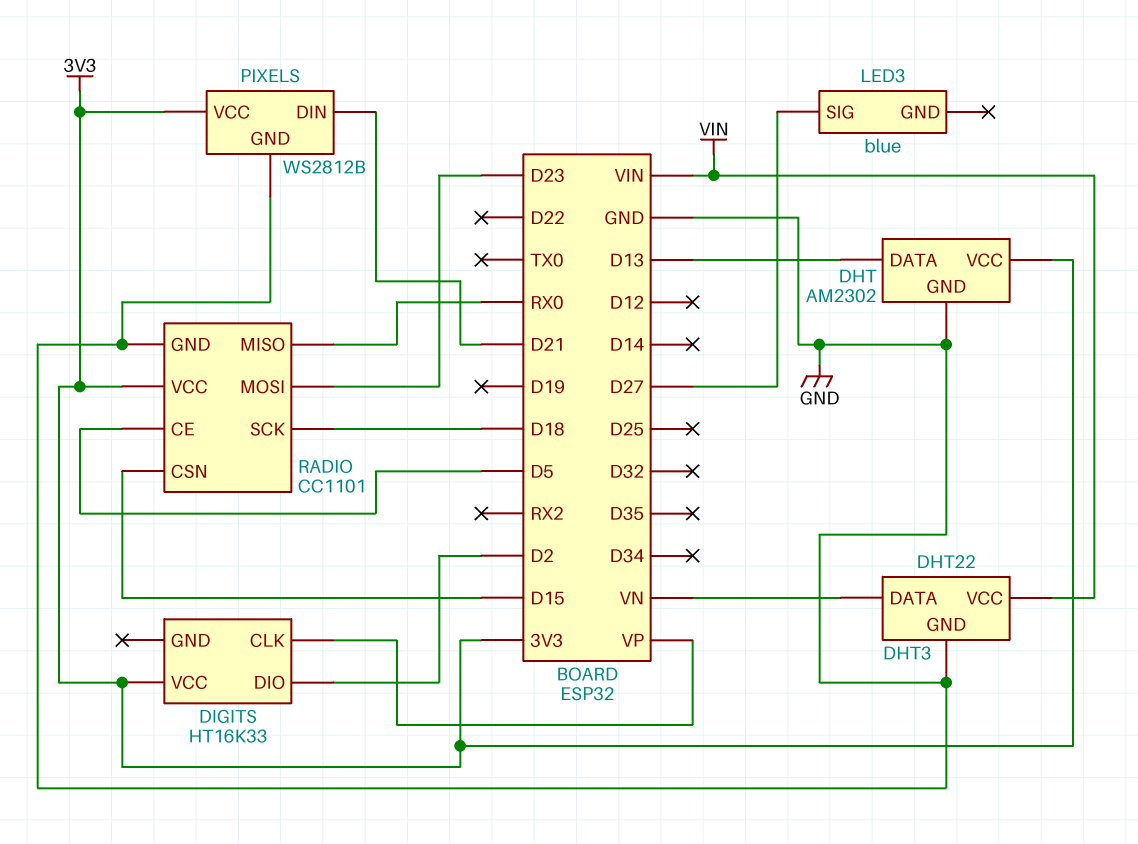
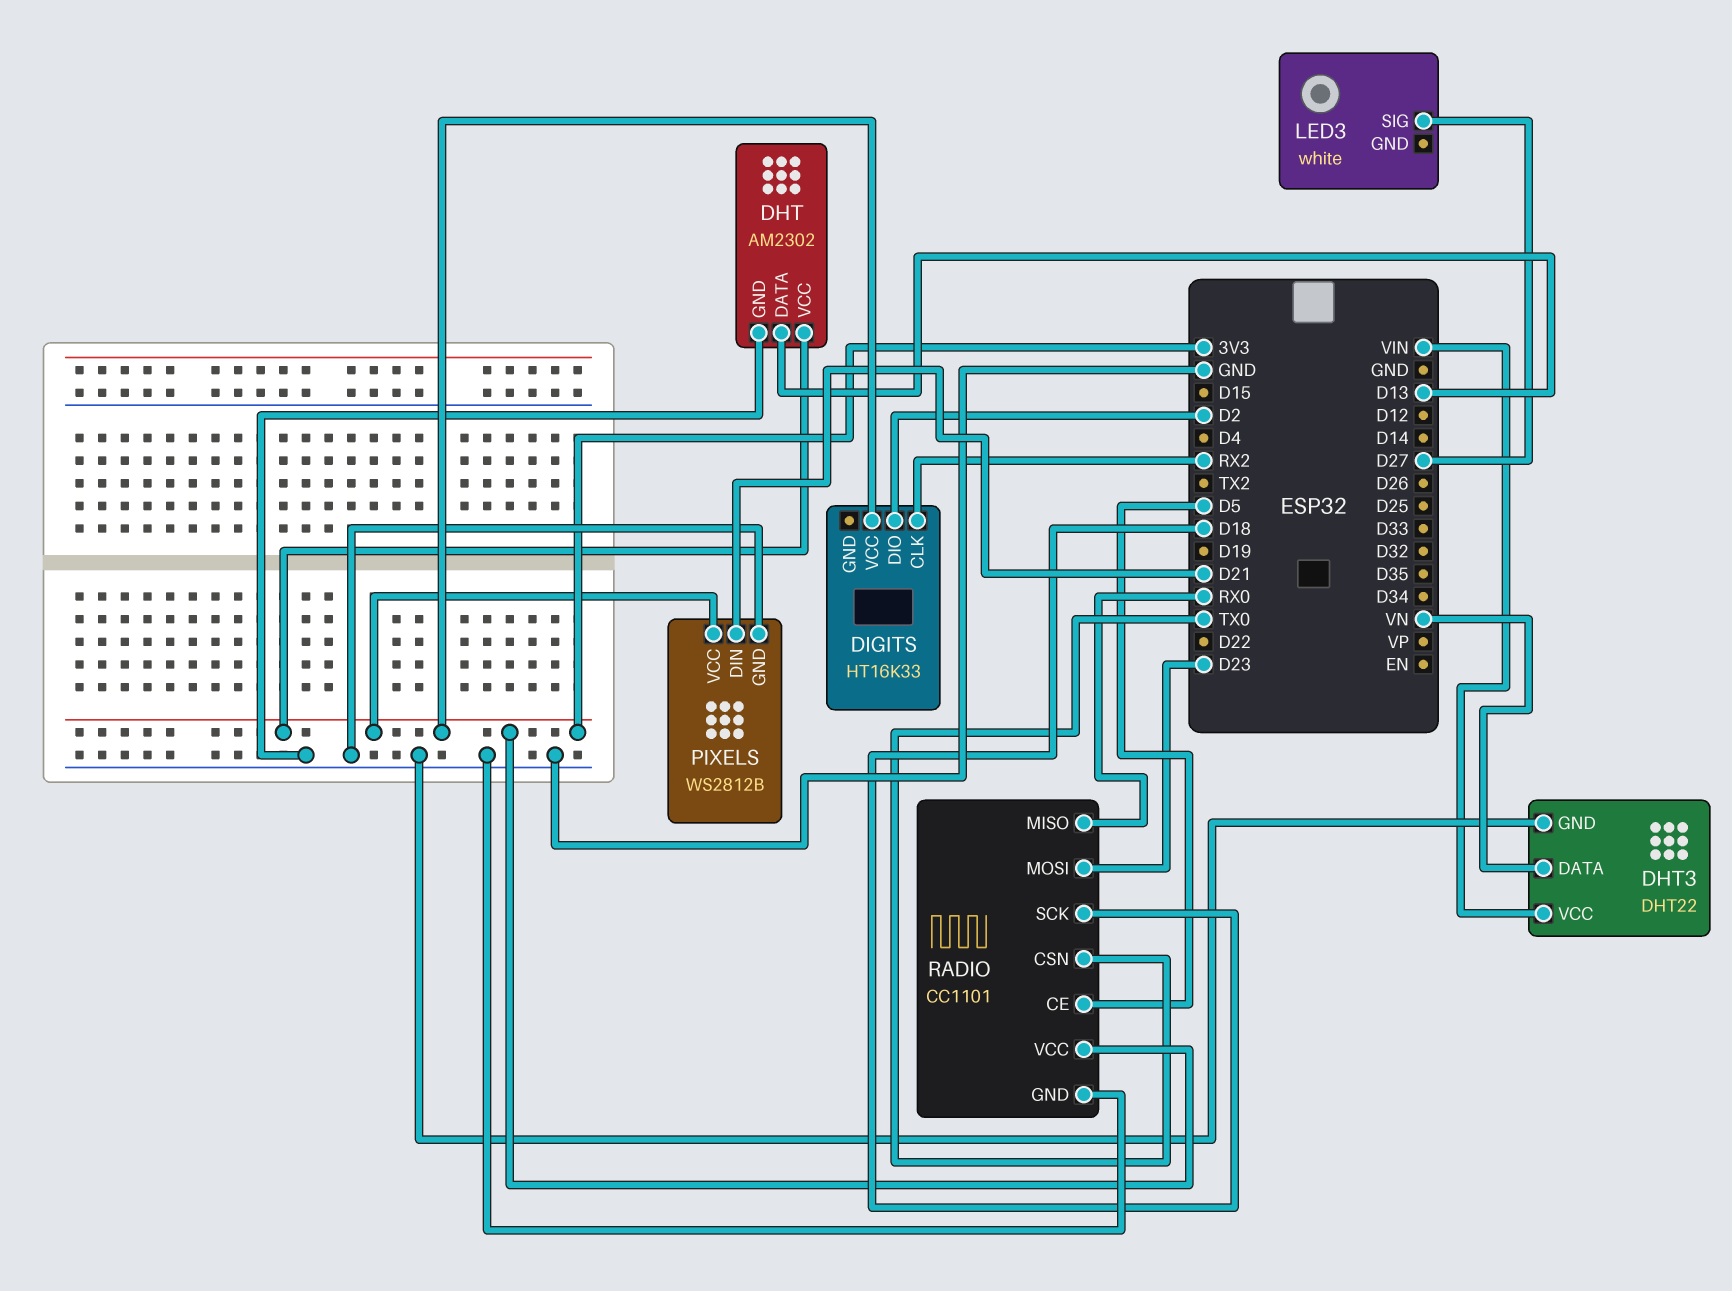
DIGITS pin CLK: VP -> RX2
LED3: blue -> white
RADIO pin CSN: D15 -> TX0

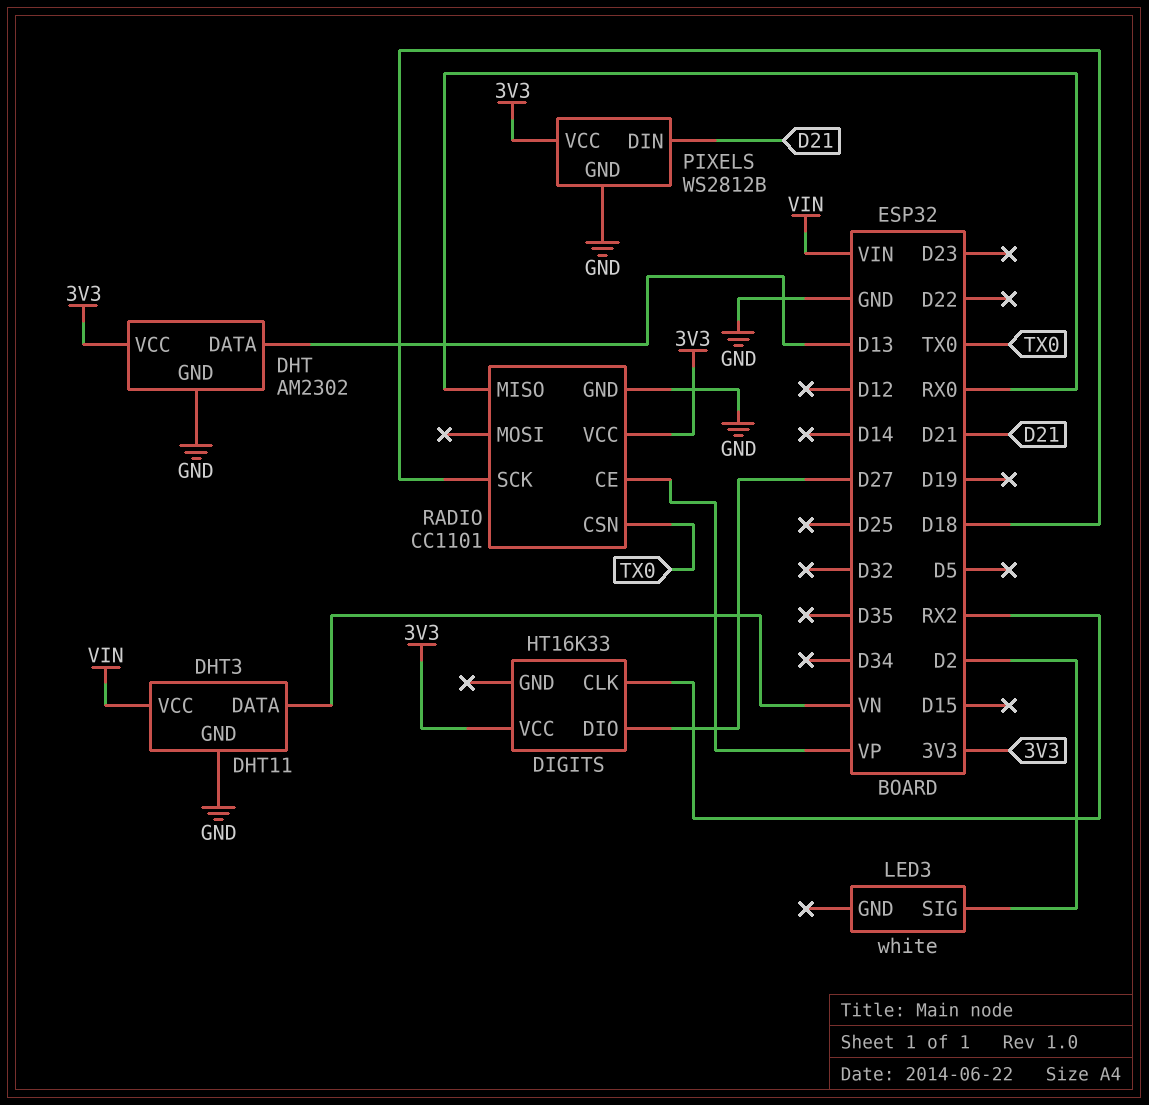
DHT3: DHT22 -> DHT11
DIGITS pin DIO: D2 -> D27
LED3 pin SIG: D27 -> D2
RADIO pin CE: D5 -> VP
RADIO pin MOSI: D23 -> none

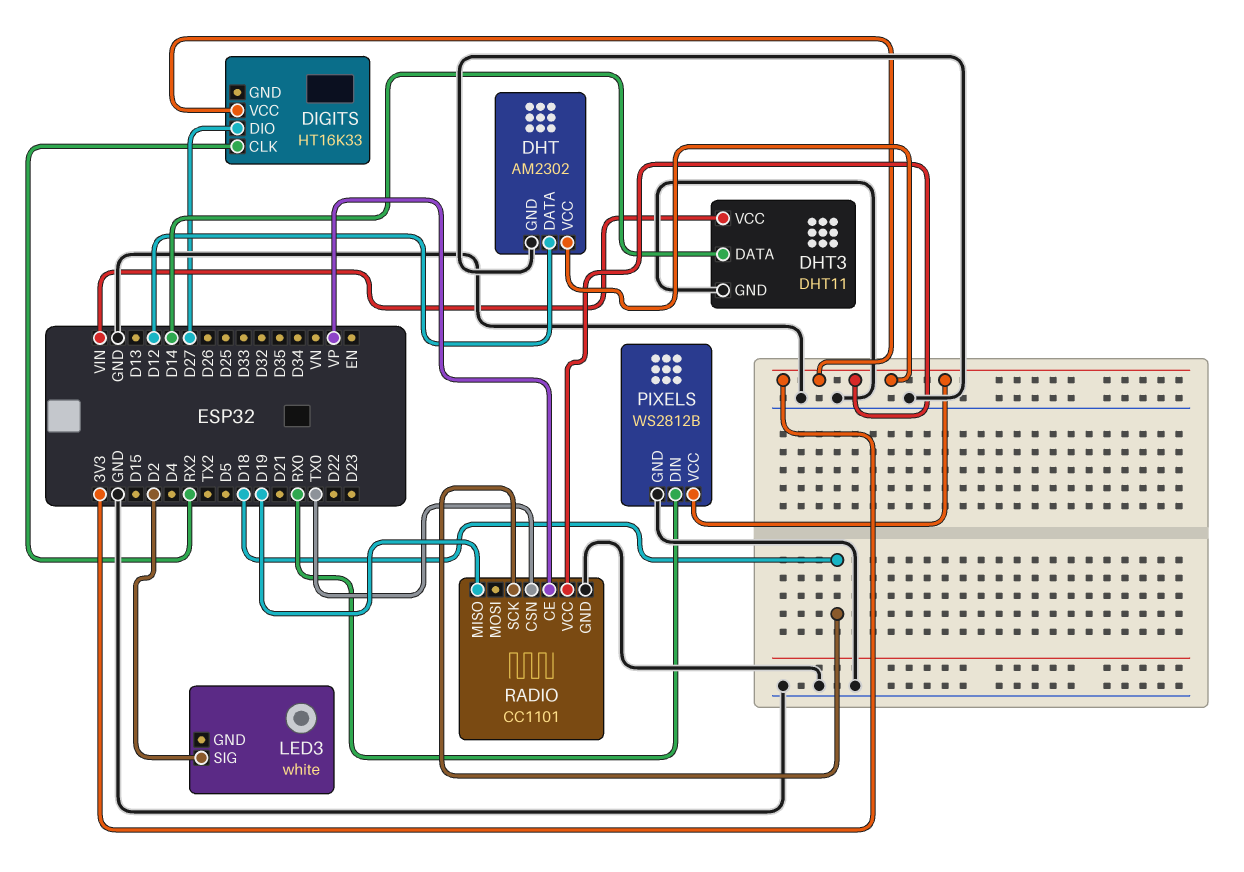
DHT pin DATA: D13 -> D12
DHT3 pin DATA: VN -> D14
PIXELS pin DIN: D21 -> RX0
RADIO pin MISO: RX0 -> D19

